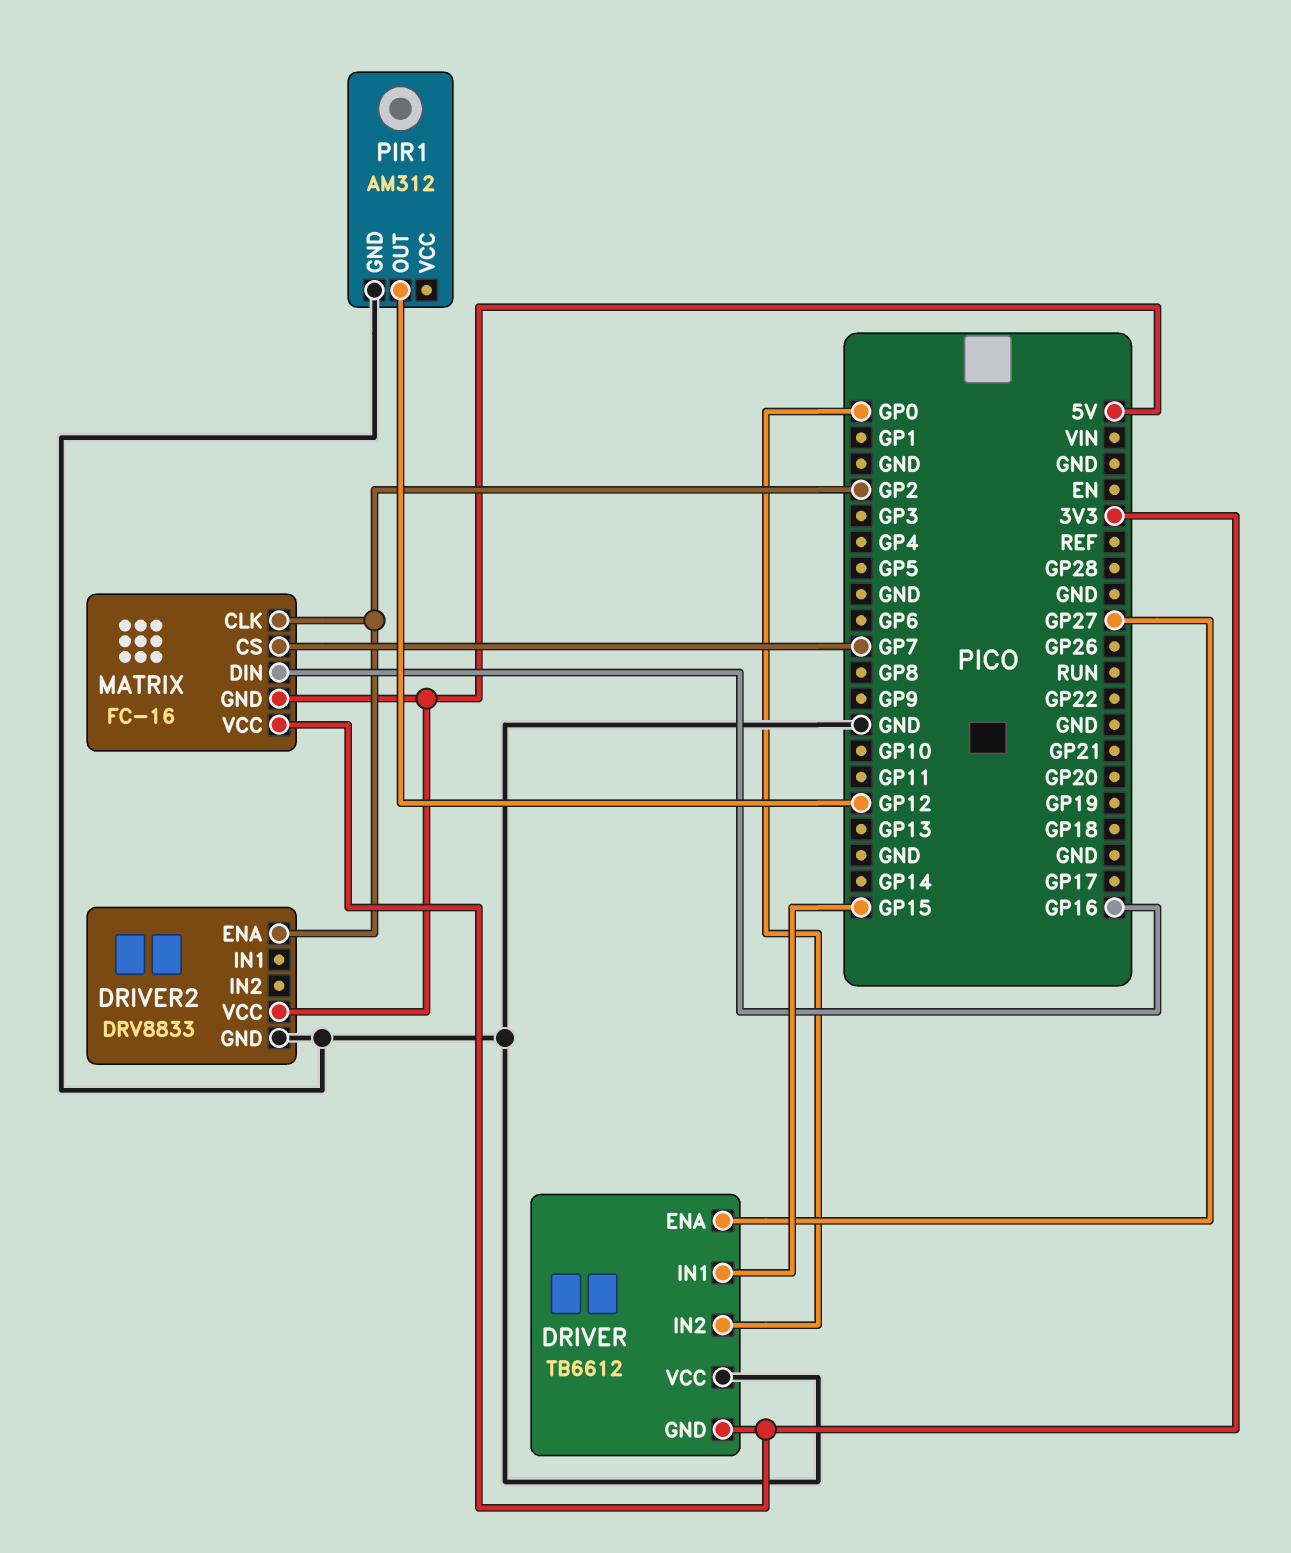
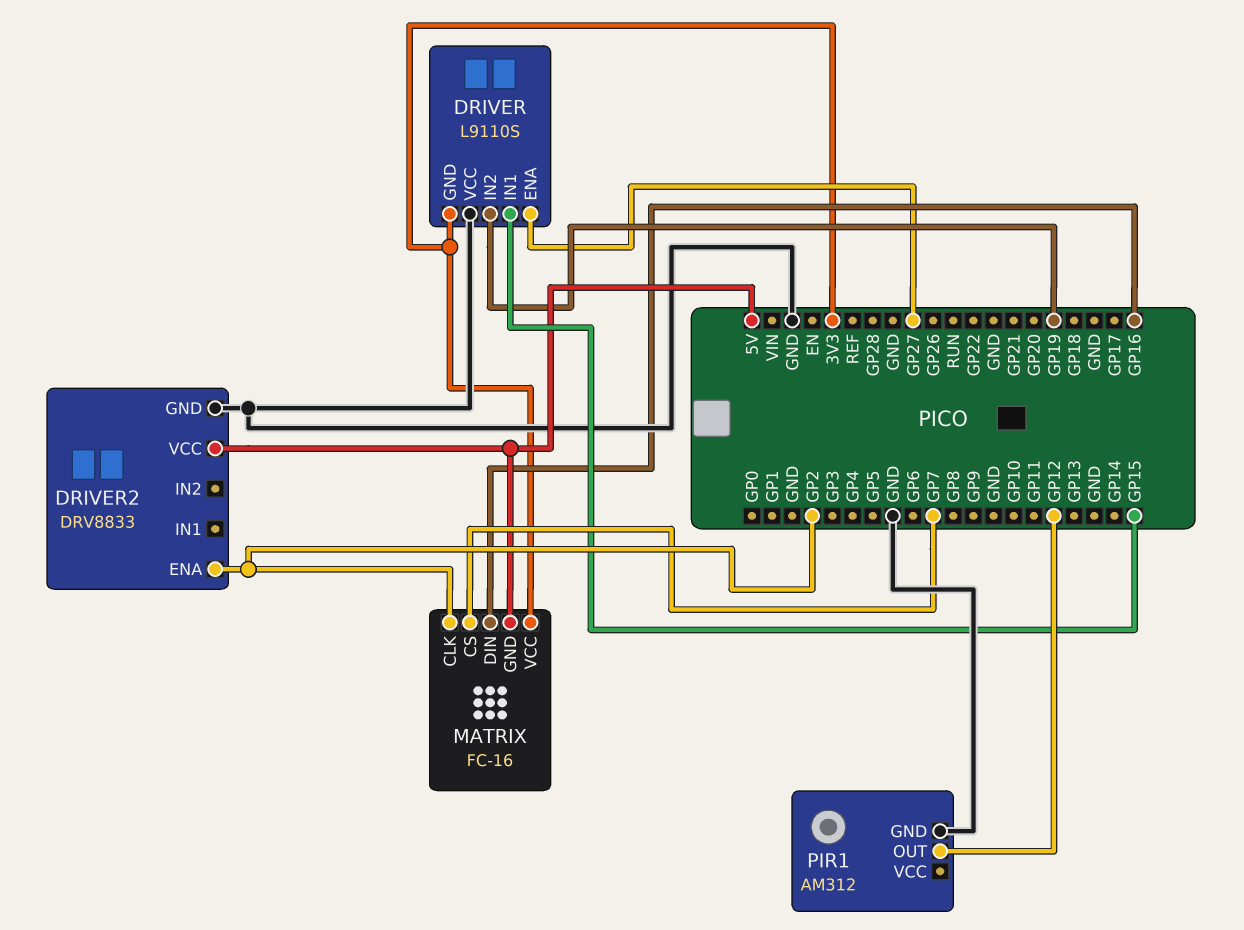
DRIVER: TB6612 -> L9110S
DRIVER pin IN2: GP0 -> GP19

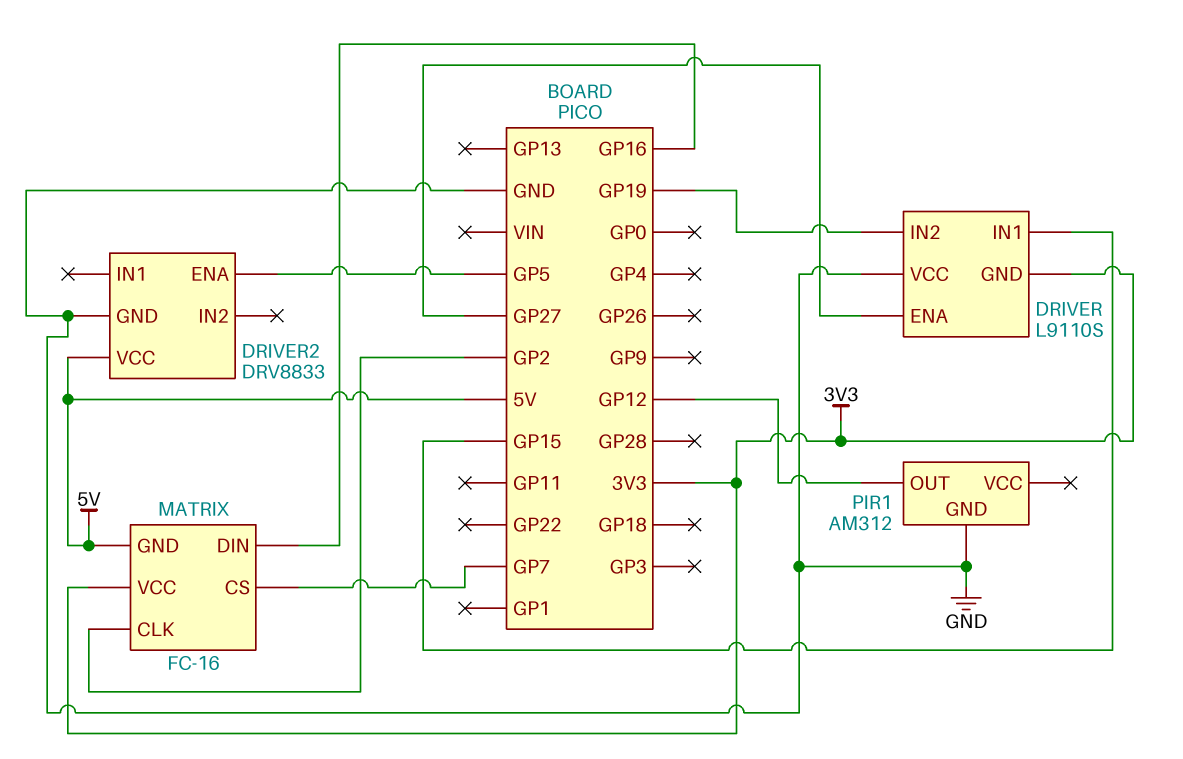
DRIVER2 pin ENA: GP2 -> GP5

